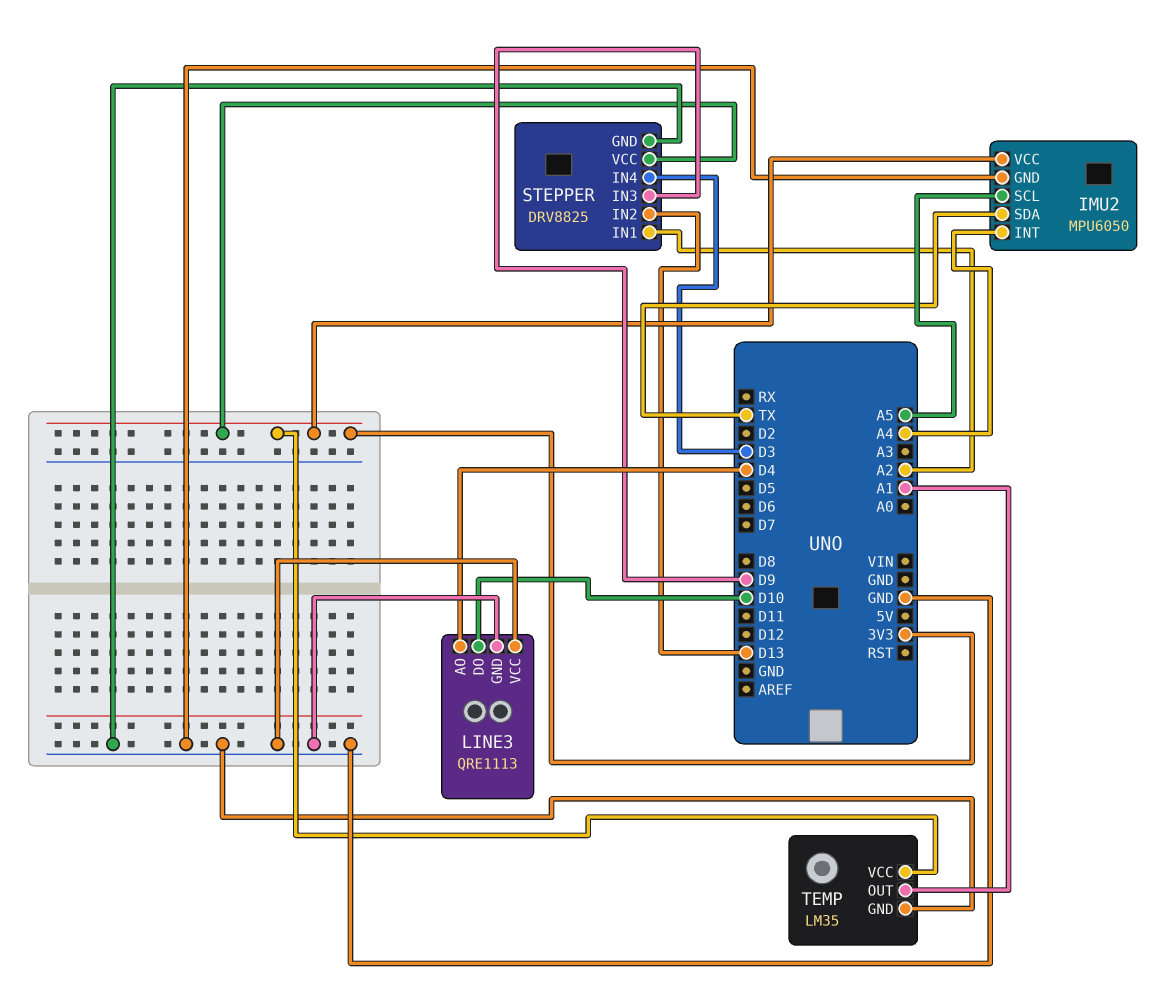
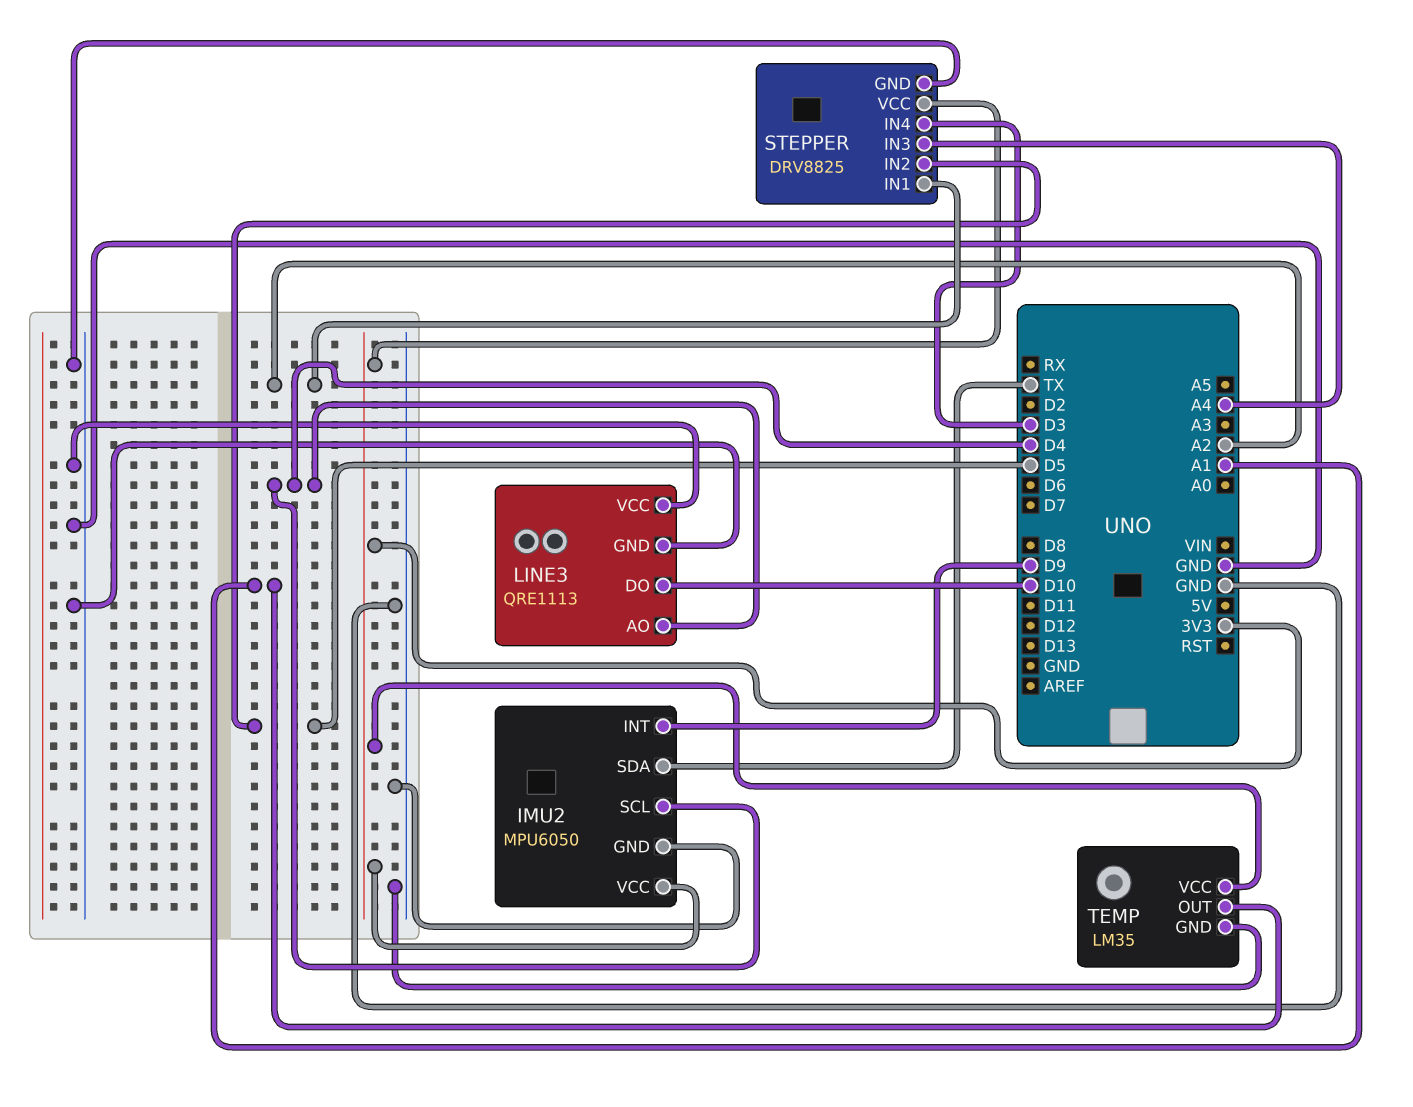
IMU2 pin INT: A4 -> D9
IMU2 pin SCL: A5 -> D4
STEPPER pin IN2: D13 -> D5
STEPPER pin IN3: D9 -> A4

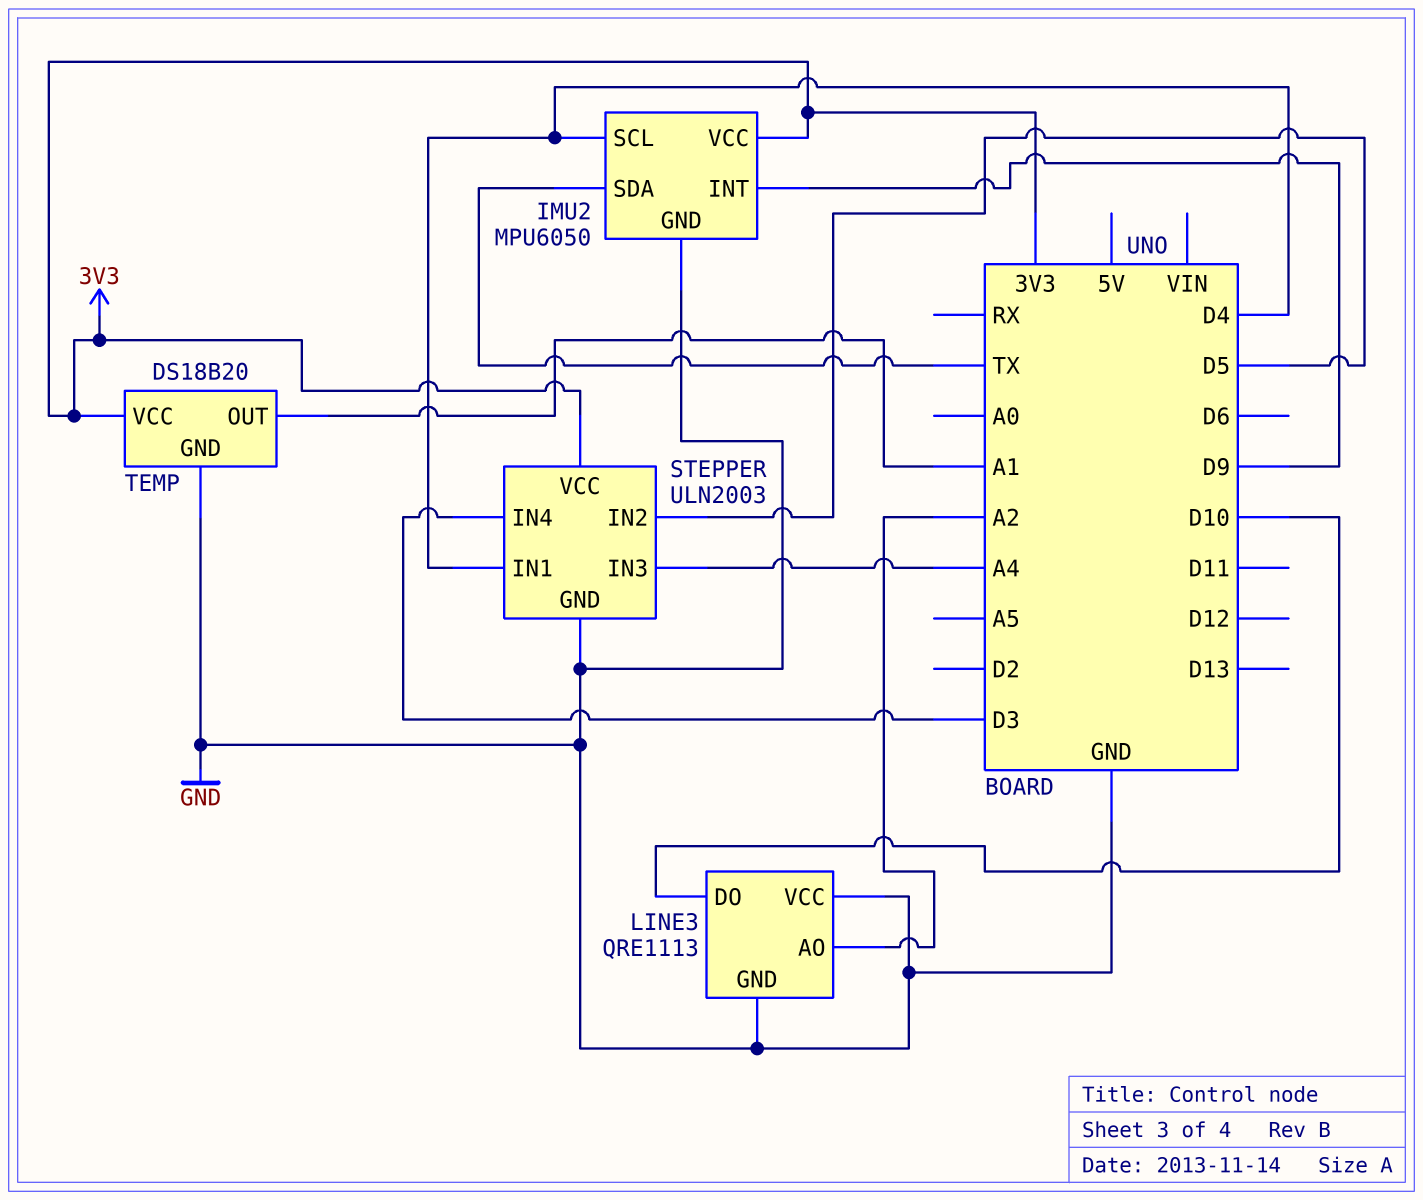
LINE3 pin AO: D4 -> A2
STEPPER: DRV8825 -> ULN2003
STEPPER pin IN1: A2 -> D4
TEMP: LM35 -> DS18B20

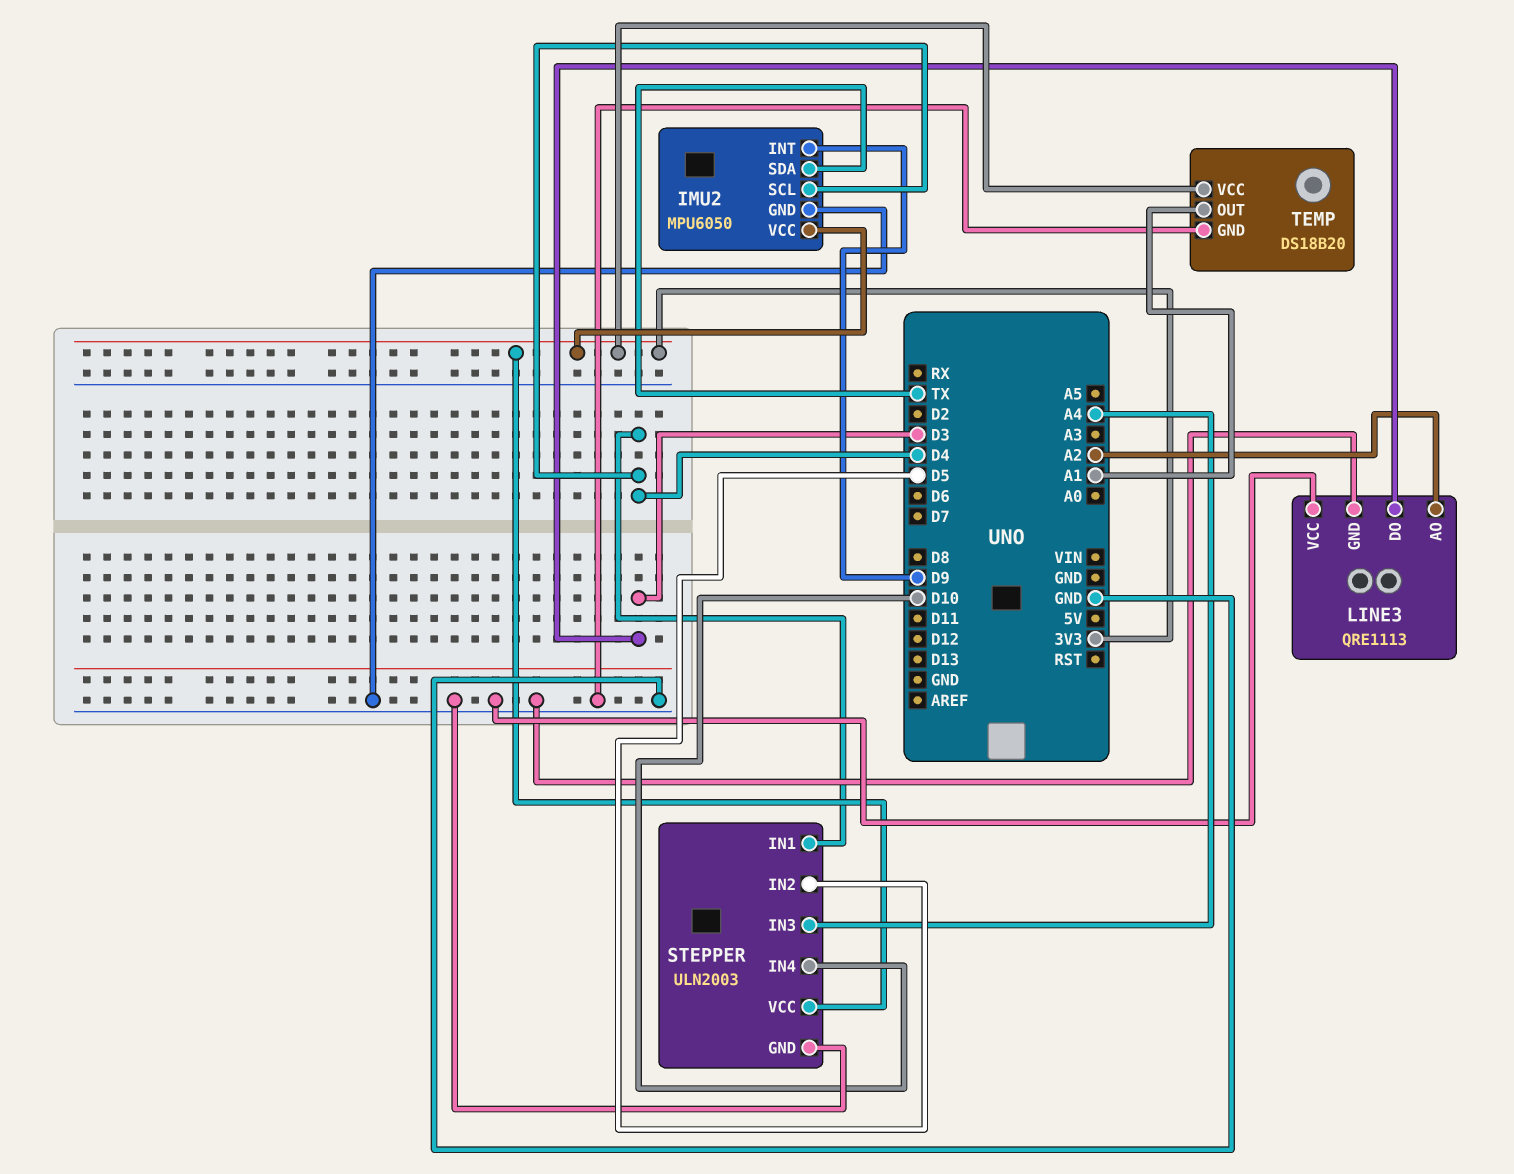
LINE3 pin DO: D10 -> D3
STEPPER pin IN4: D3 -> D10

